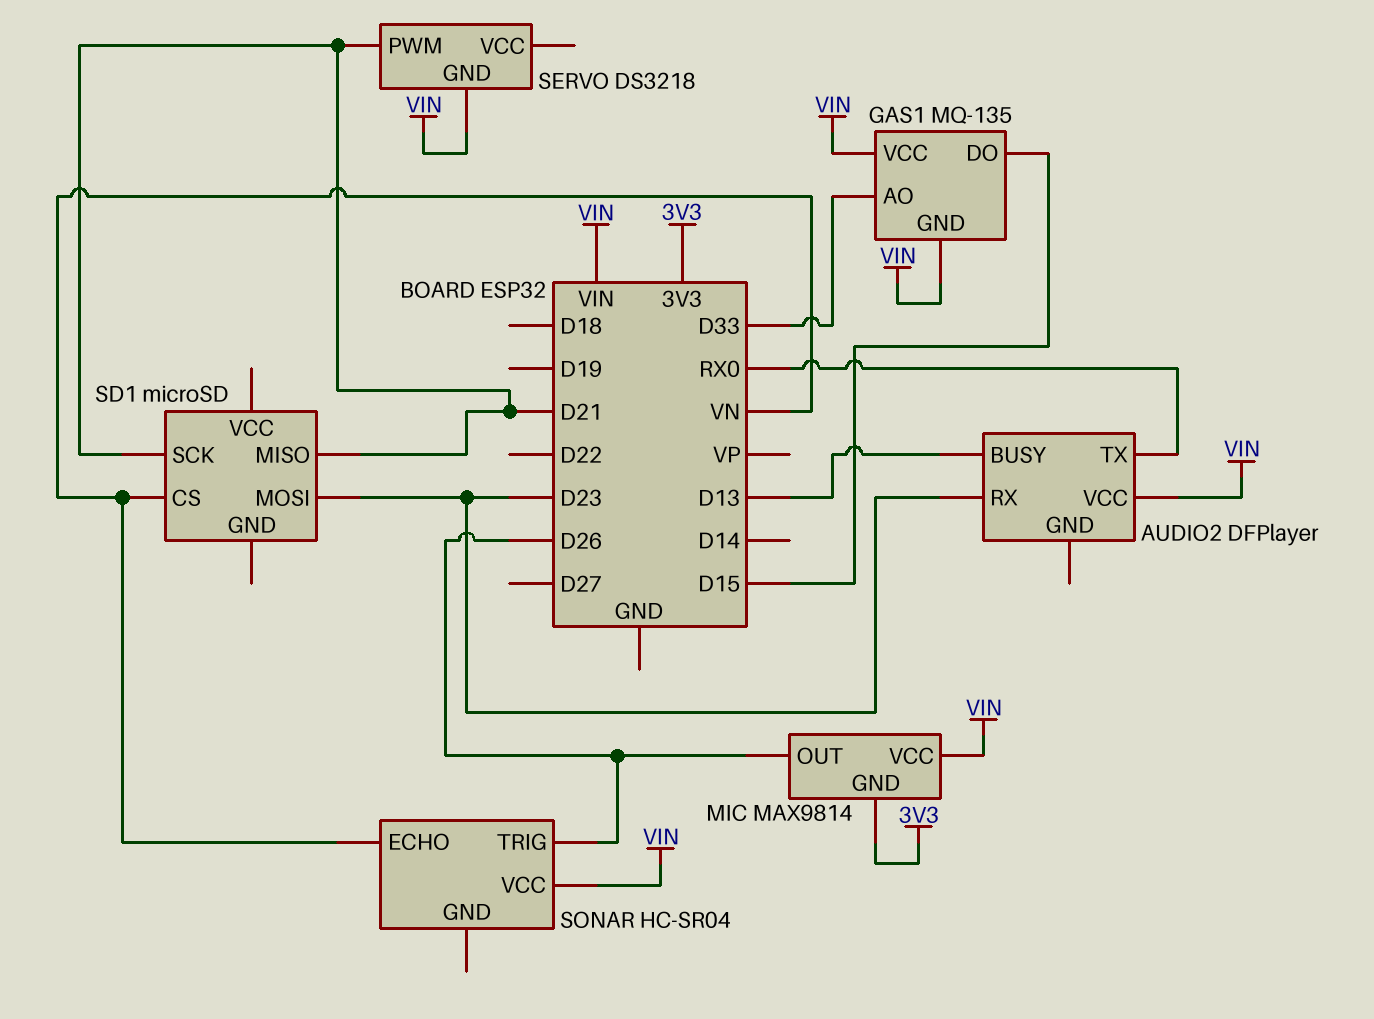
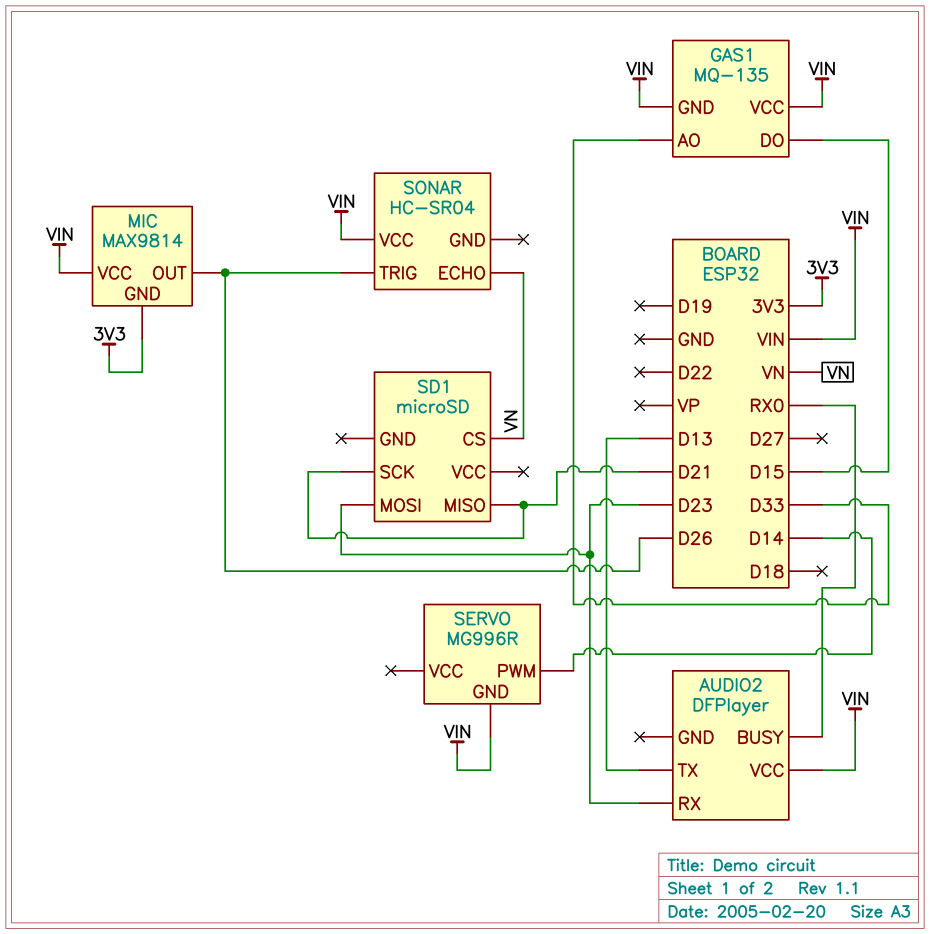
AUDIO2 pin BUSY: D13 -> RX0
AUDIO2 pin TX: RX0 -> D13
SERVO: DS3218 -> MG996R
SERVO pin PWM: D21 -> D14

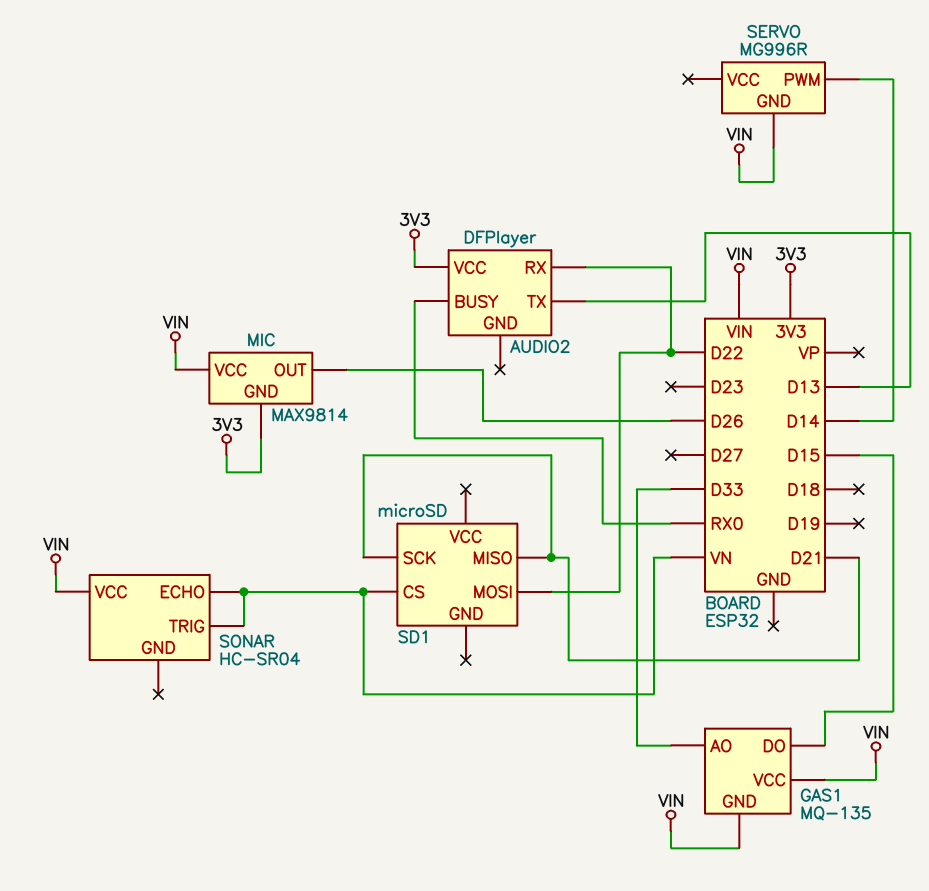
AUDIO2 pin RX: D23 -> D22
AUDIO2 pin VCC: VIN -> 3V3
SD1 pin MOSI: D23 -> D22
SONAR pin TRIG: D26 -> VN

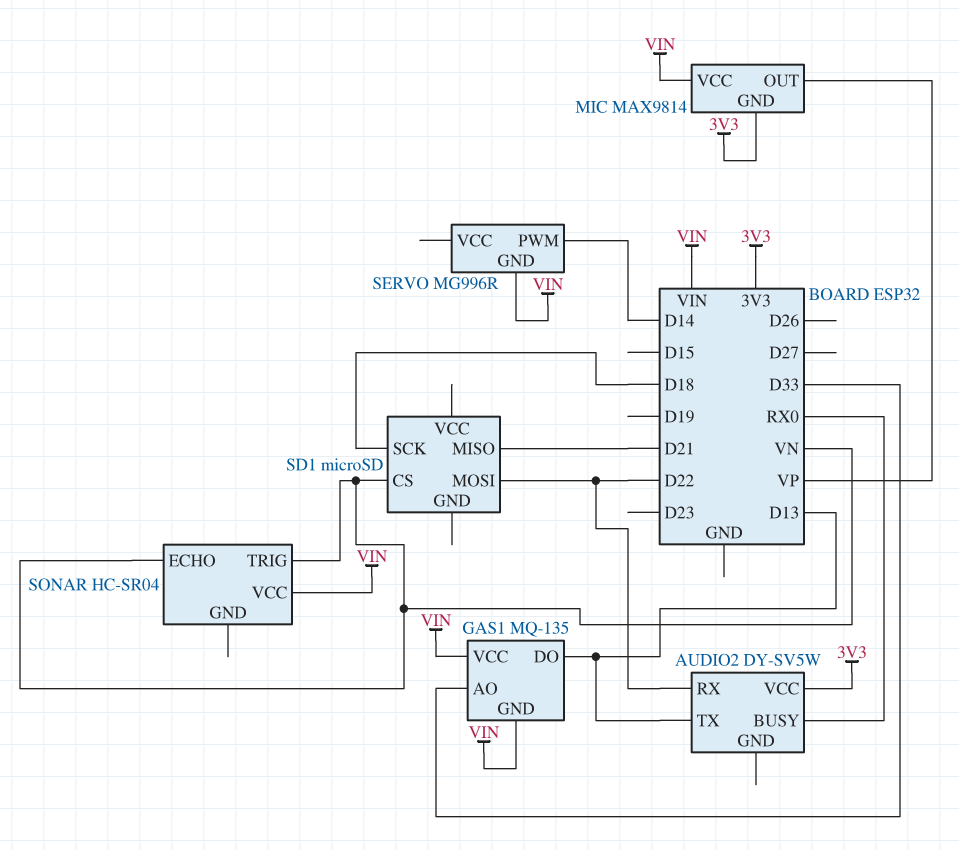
AUDIO2: DFPlayer -> DY-SV5W
GAS1 pin DO: D15 -> D13
MIC pin OUT: D26 -> VP
SD1 pin SCK: D21 -> D18

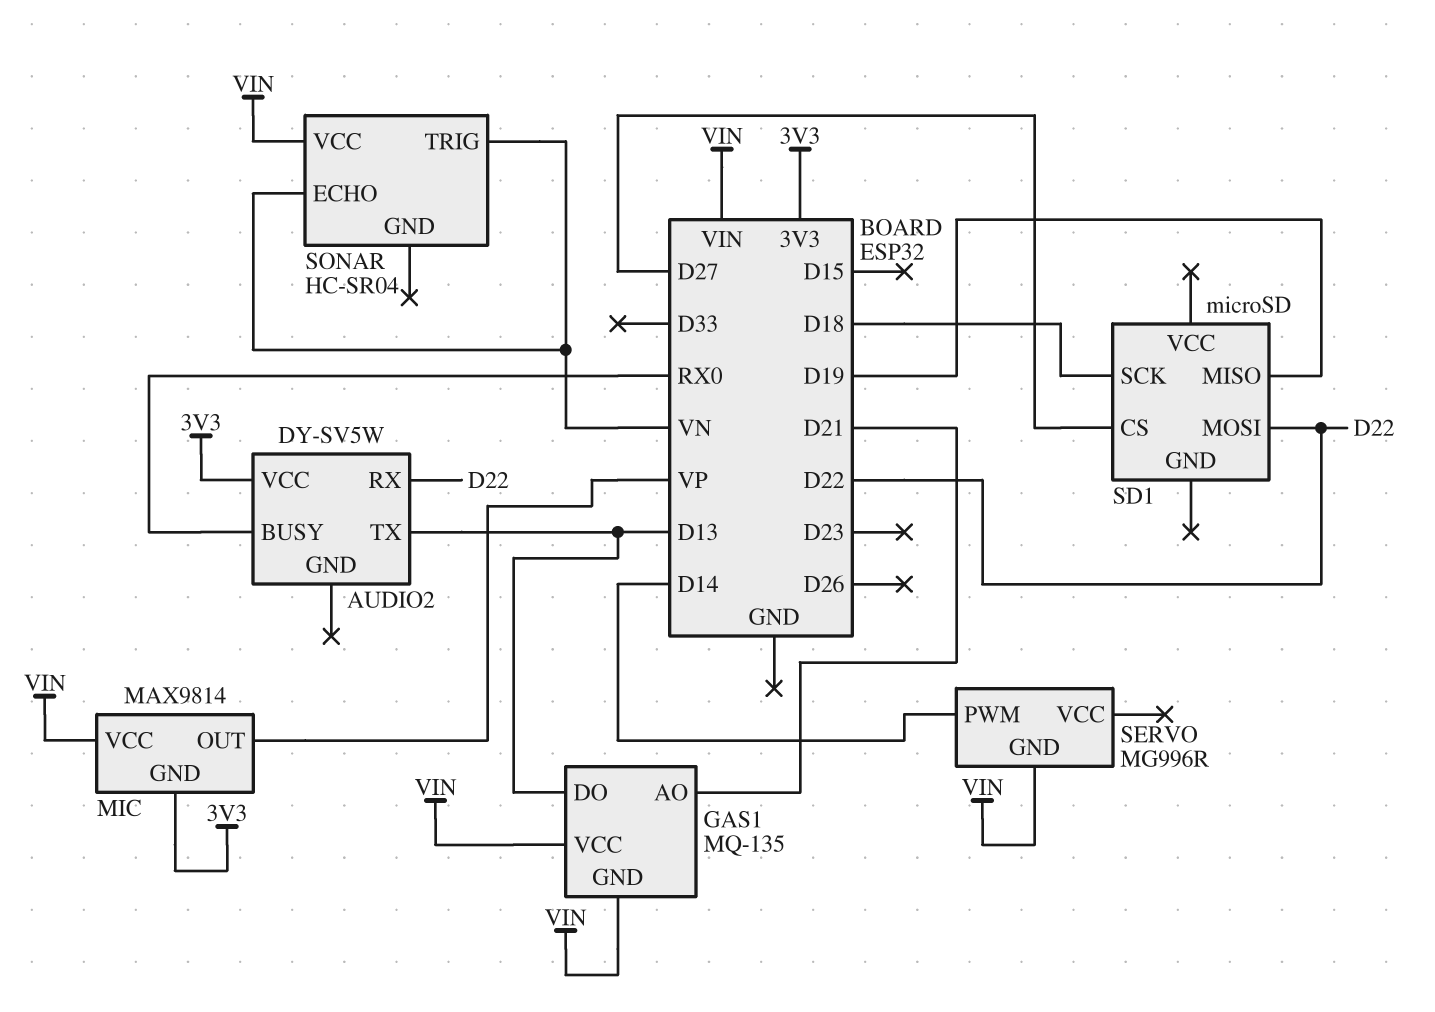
GAS1 pin AO: D33 -> D21
SD1 pin CS: VN -> D27
SD1 pin MISO: D21 -> D19

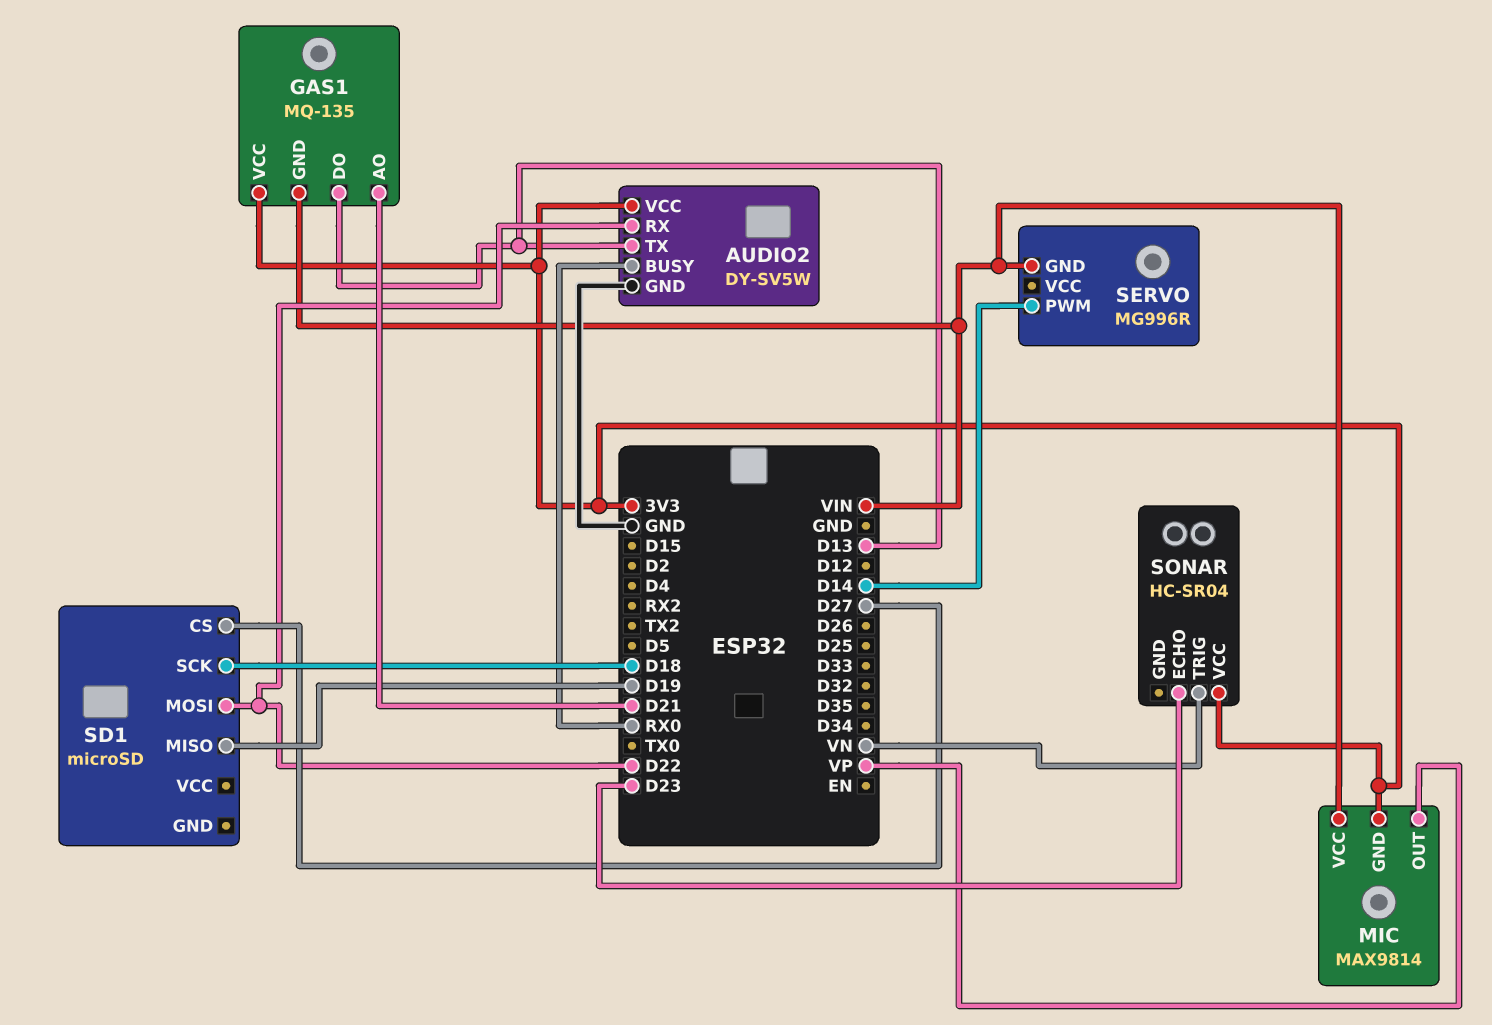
AUDIO2 pin GND: none -> GND
GAS1 pin VCC: VIN -> 3V3
SONAR pin ECHO: VN -> D23
SONAR pin VCC: VIN -> 3V3

